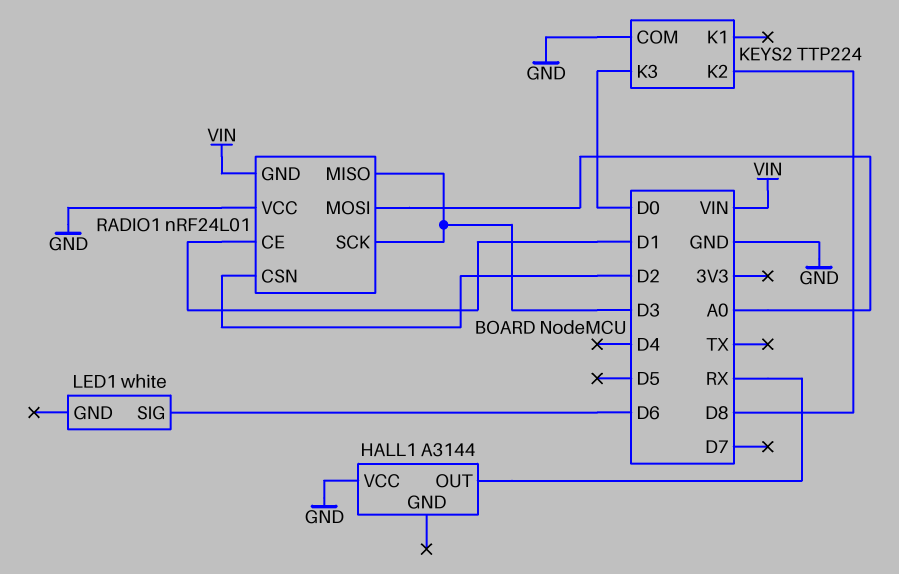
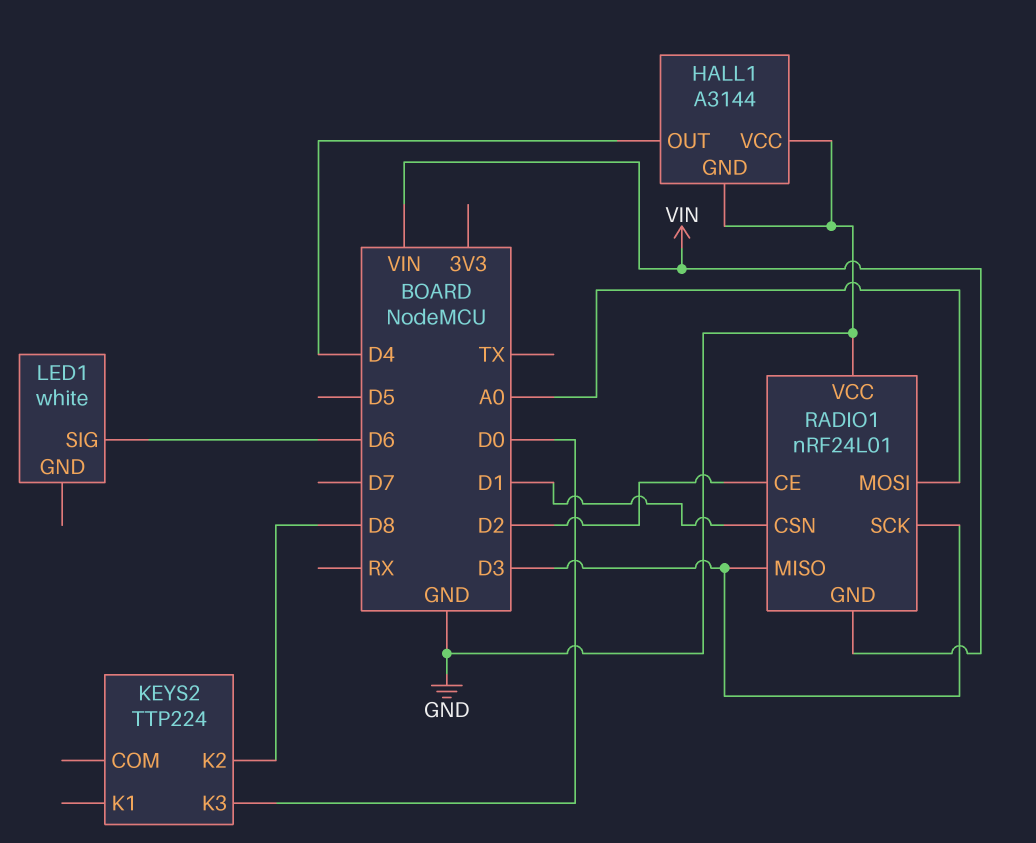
HALL1 pin GND: none -> GND
HALL1 pin OUT: RX -> D4
KEYS2 pin COM: GND -> none
RADIO1 pin CE: D1 -> D2
RADIO1 pin CSN: D2 -> D1

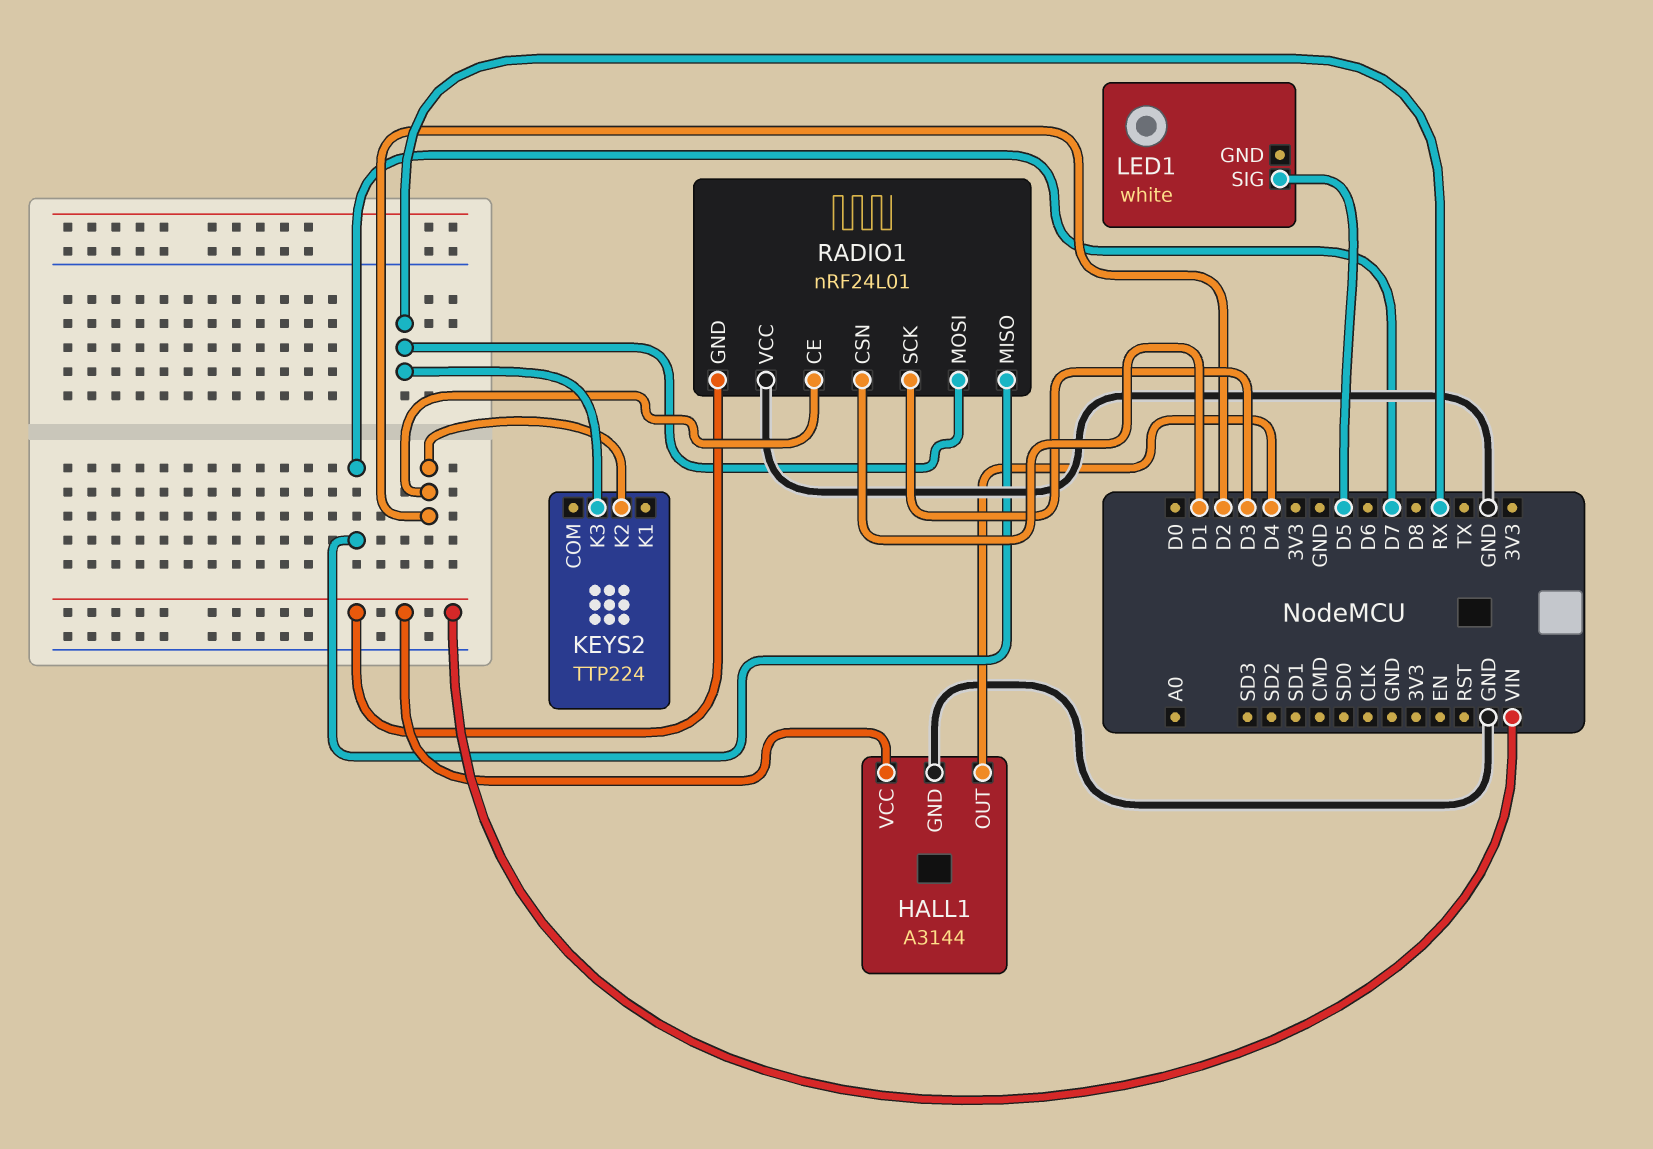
HALL1 pin VCC: GND -> VIN
KEYS2 pin K2: D8 -> D2
KEYS2 pin K3: D0 -> RX
LED1 pin SIG: D6 -> D5
RADIO1 pin MISO: D3 -> D7
RADIO1 pin MOSI: A0 -> RX

